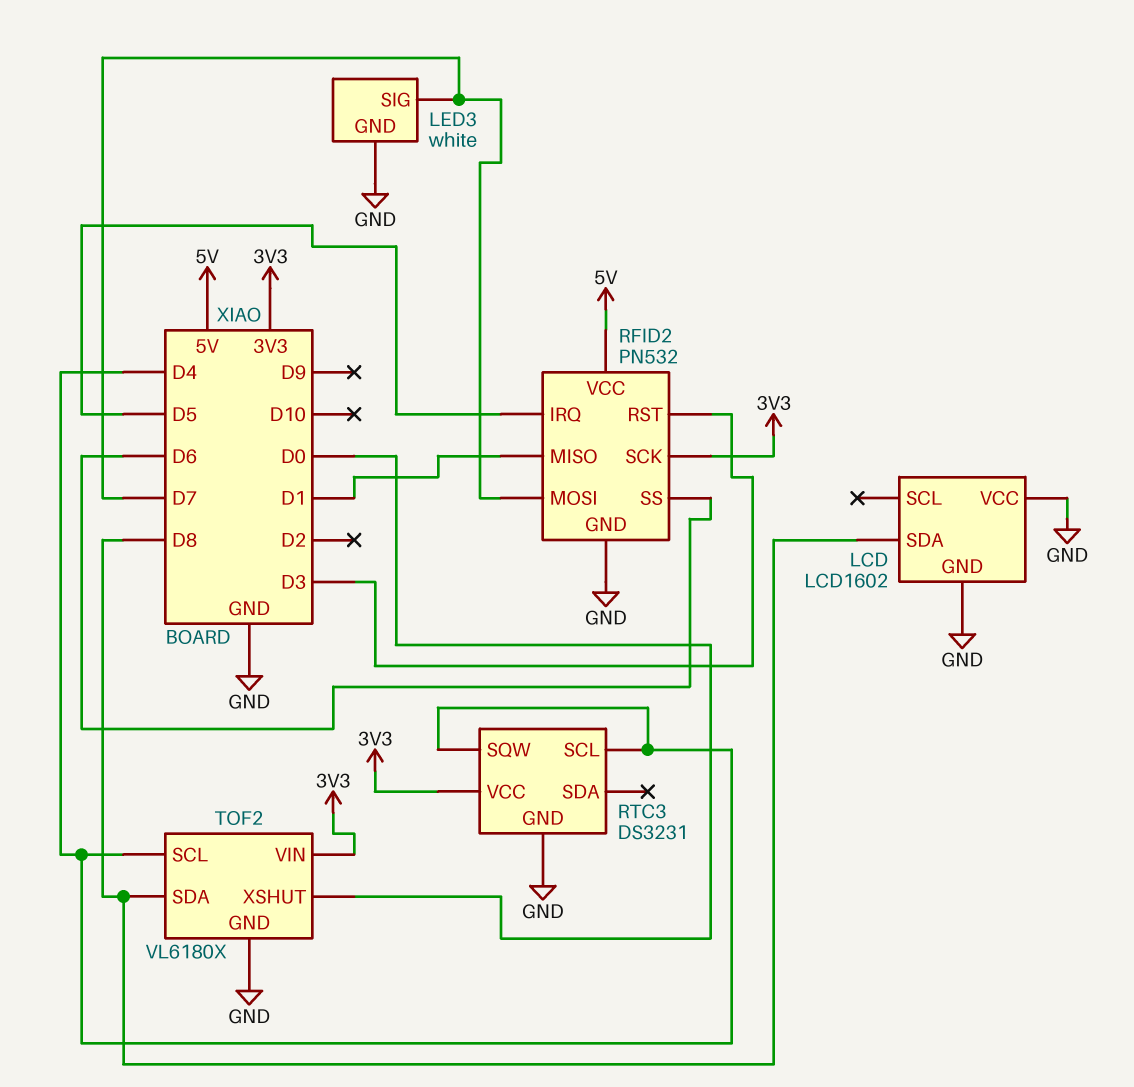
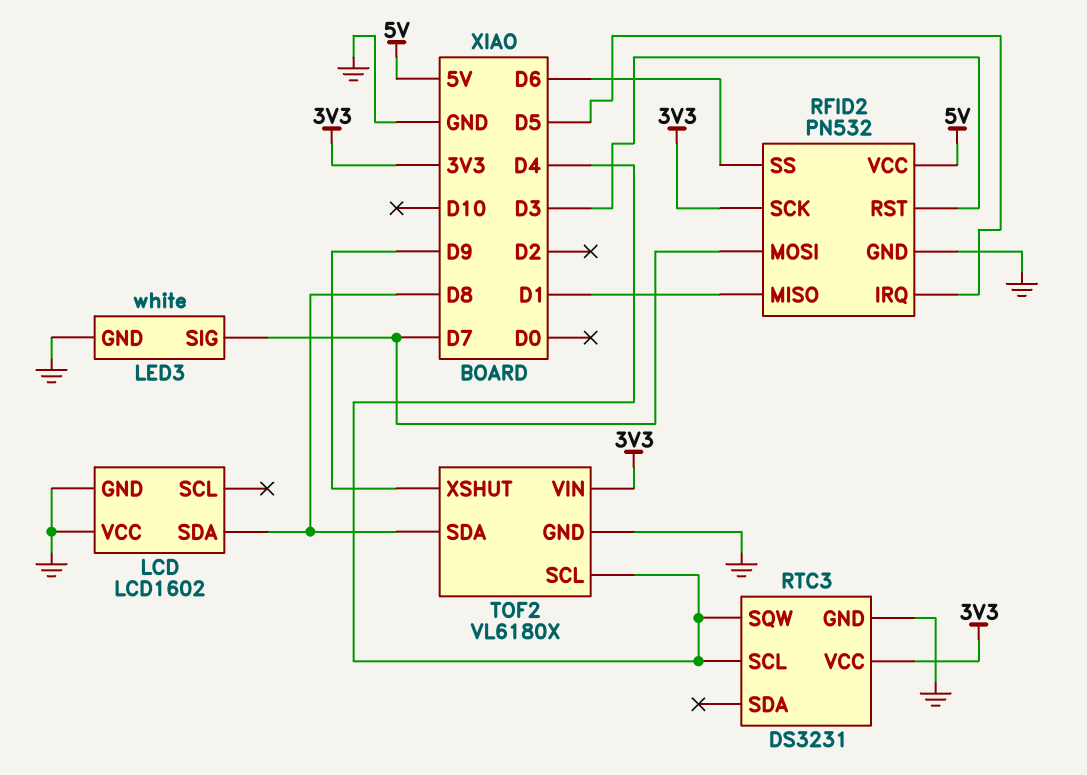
TOF2 pin XSHUT: D0 -> D9

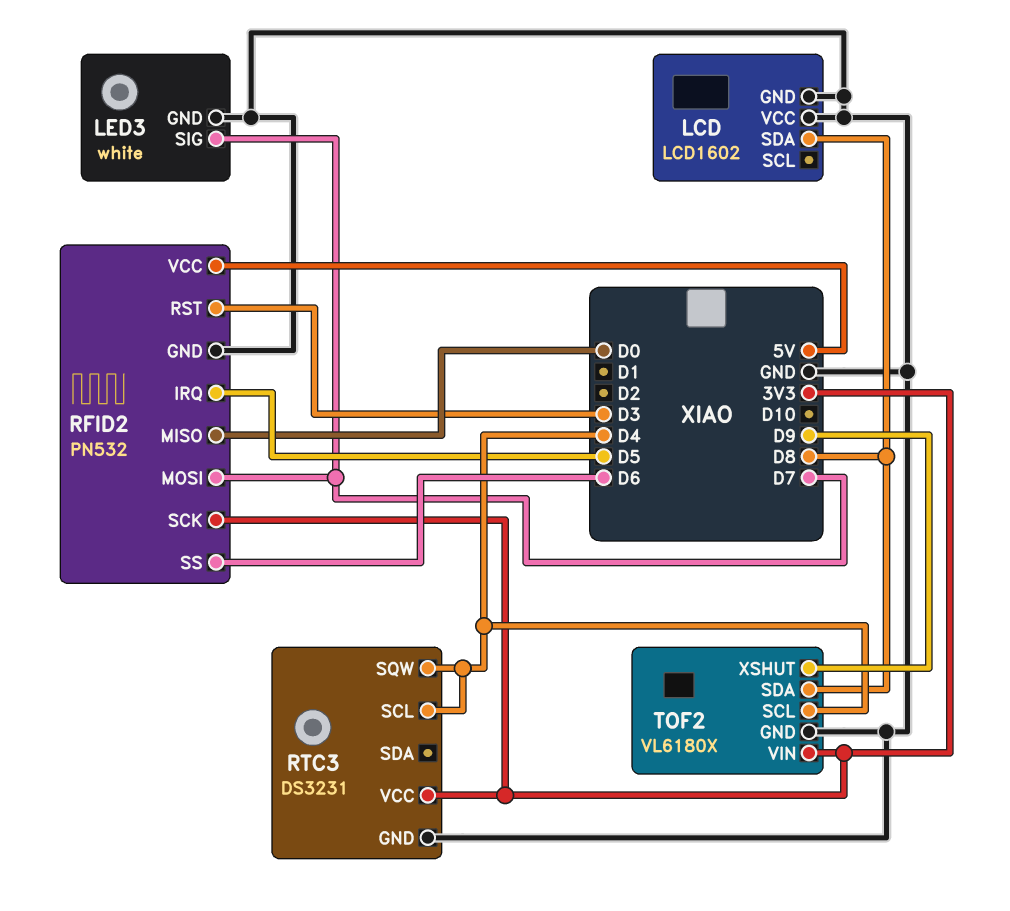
RFID2 pin MISO: D1 -> D0

